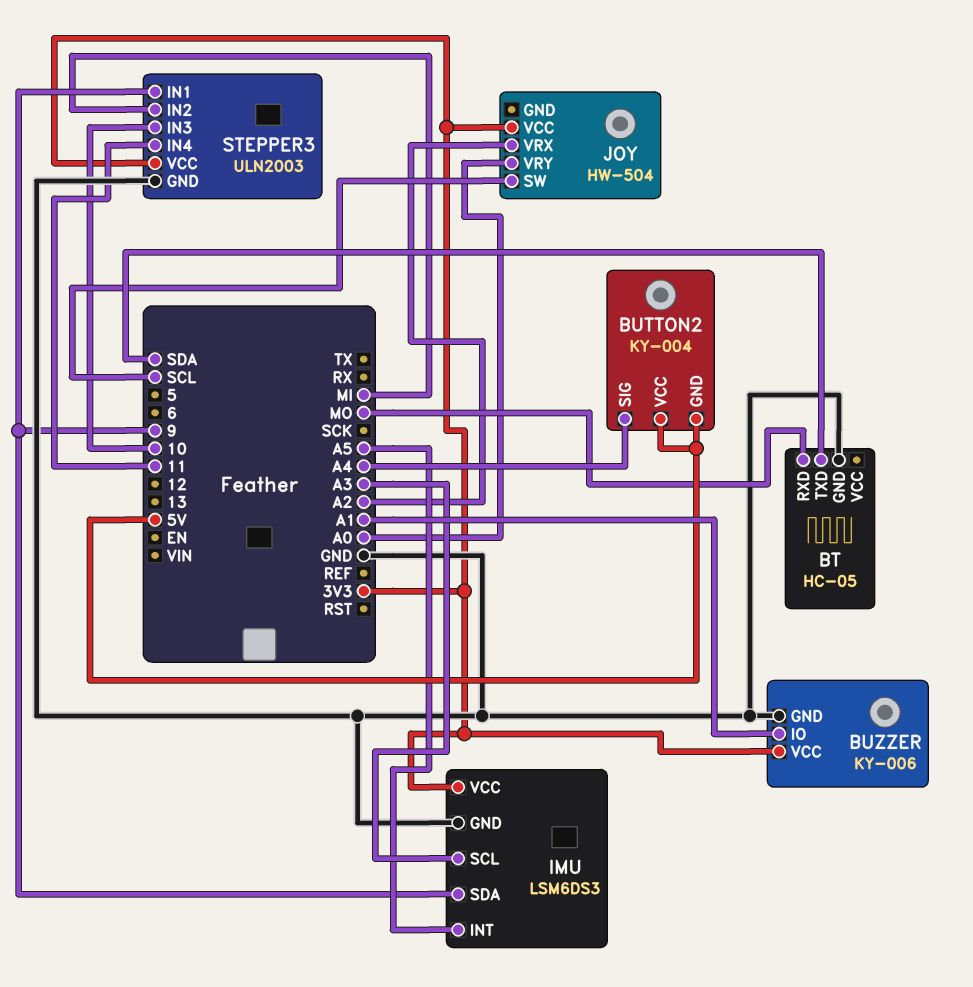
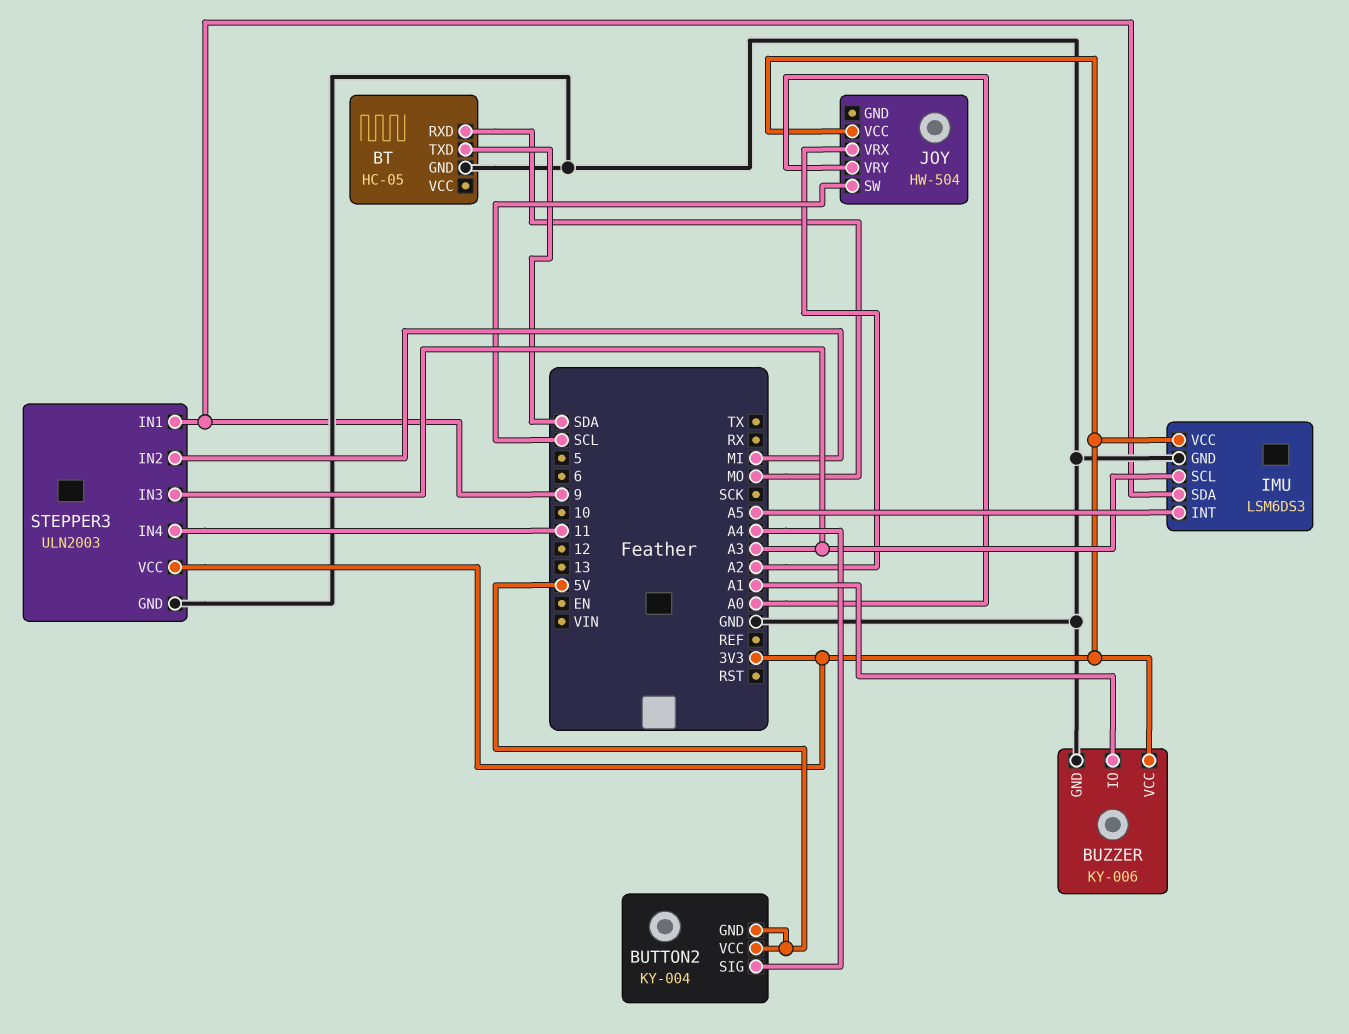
STEPPER3 pin IN3: 10 -> A3

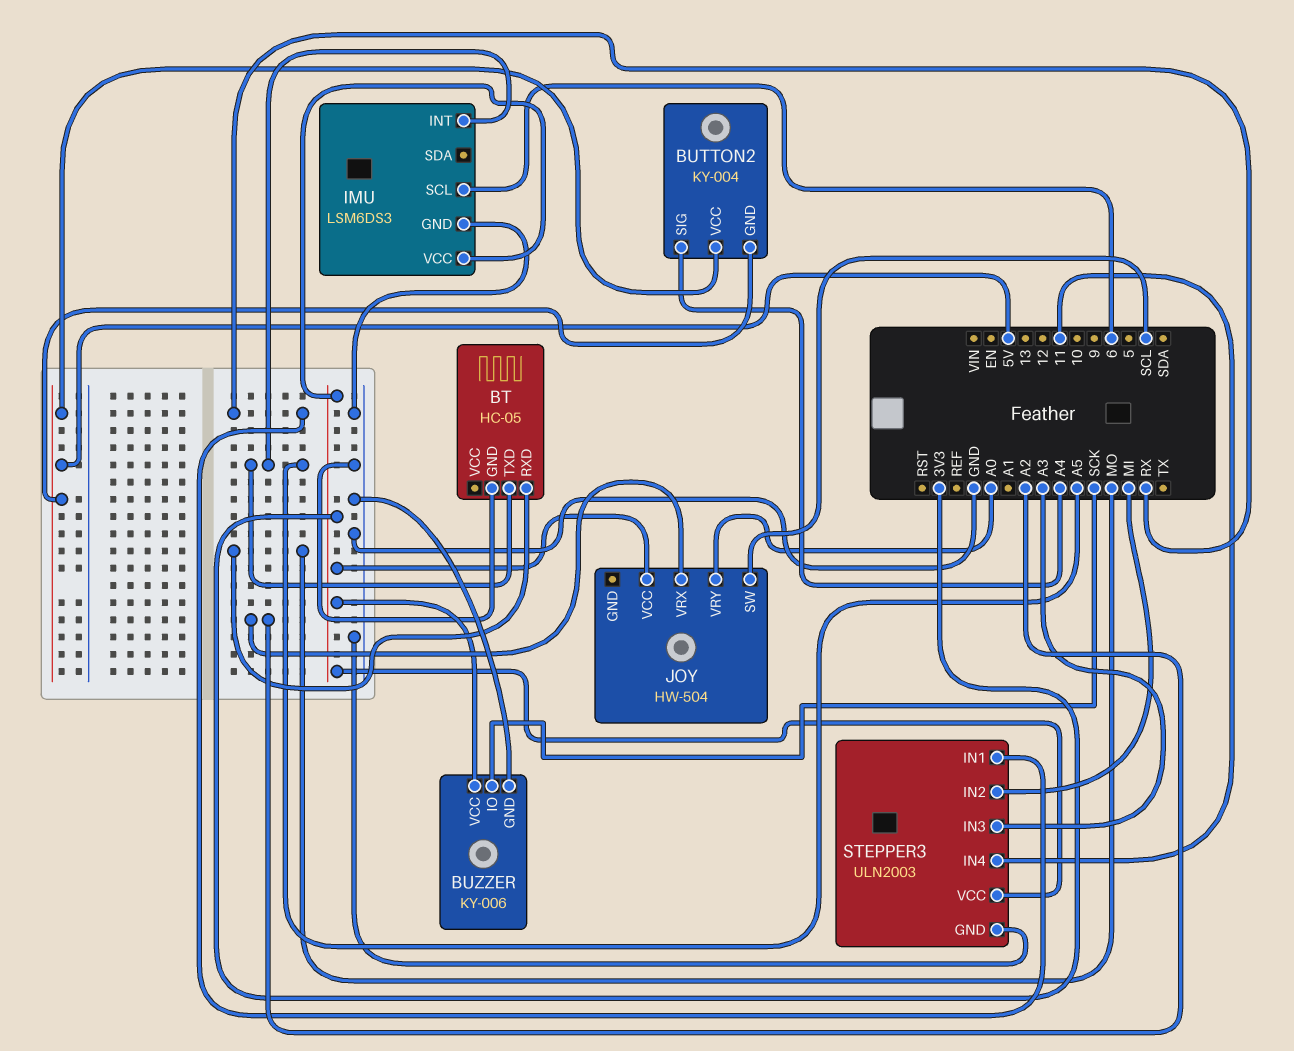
BT pin TXD: SDA -> A5
BUZZER pin IO: A1 -> SCK
IMU pin SCL: A3 -> 6
IMU pin SDA: 9 -> none
STEPPER3 pin IN1: 9 -> RX

